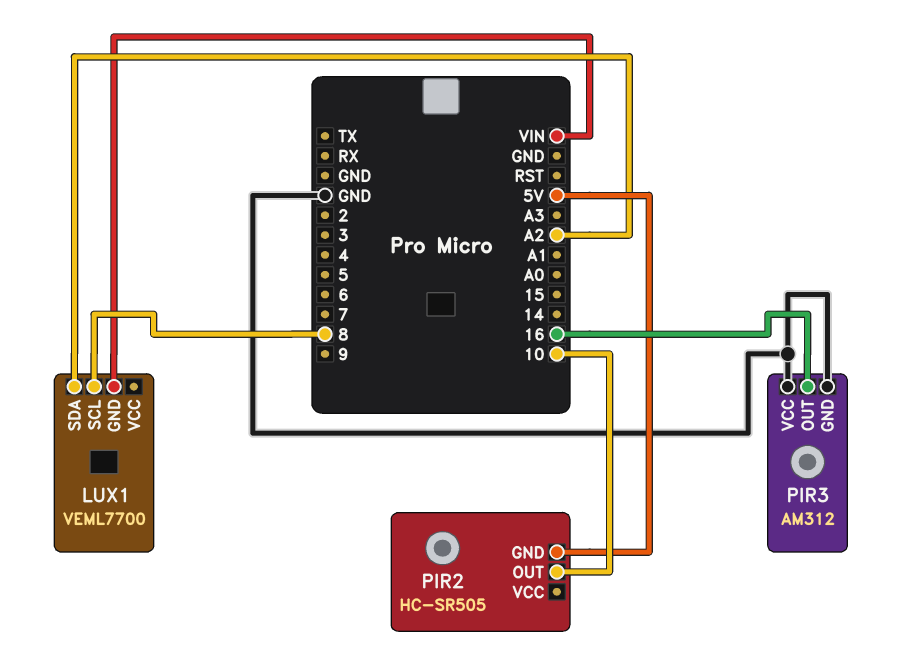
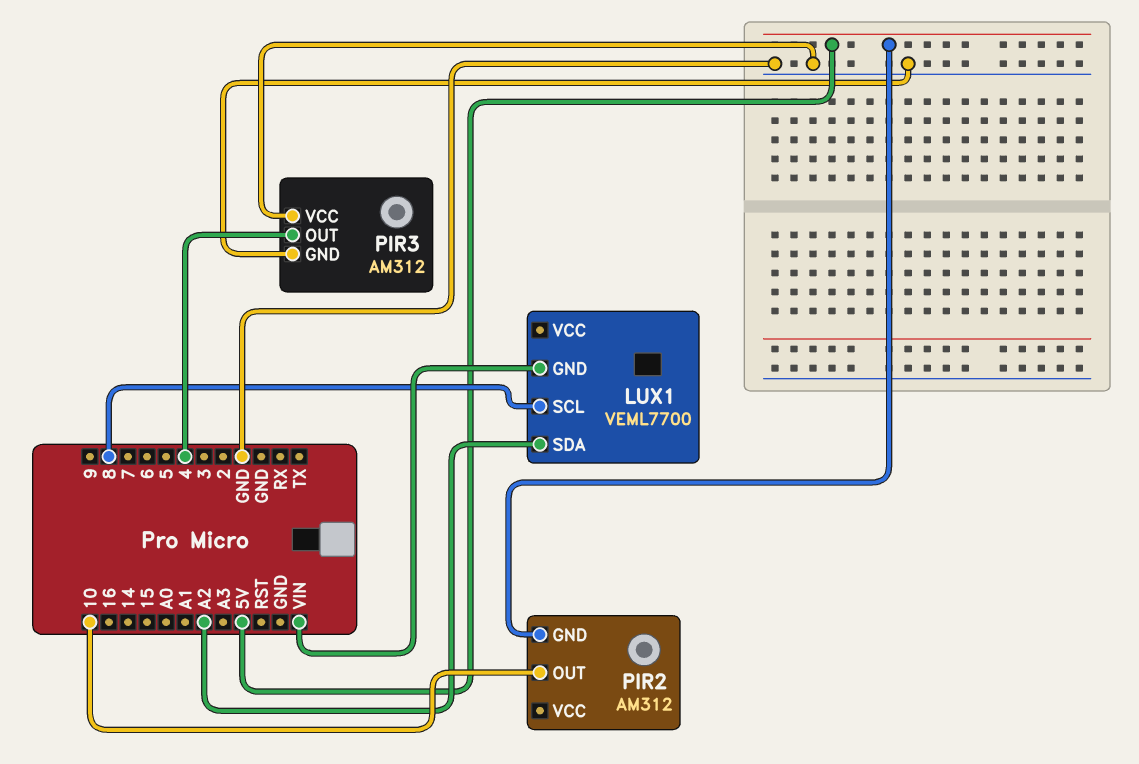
PIR2: HC-SR505 -> AM312
PIR3 pin OUT: 16 -> 4

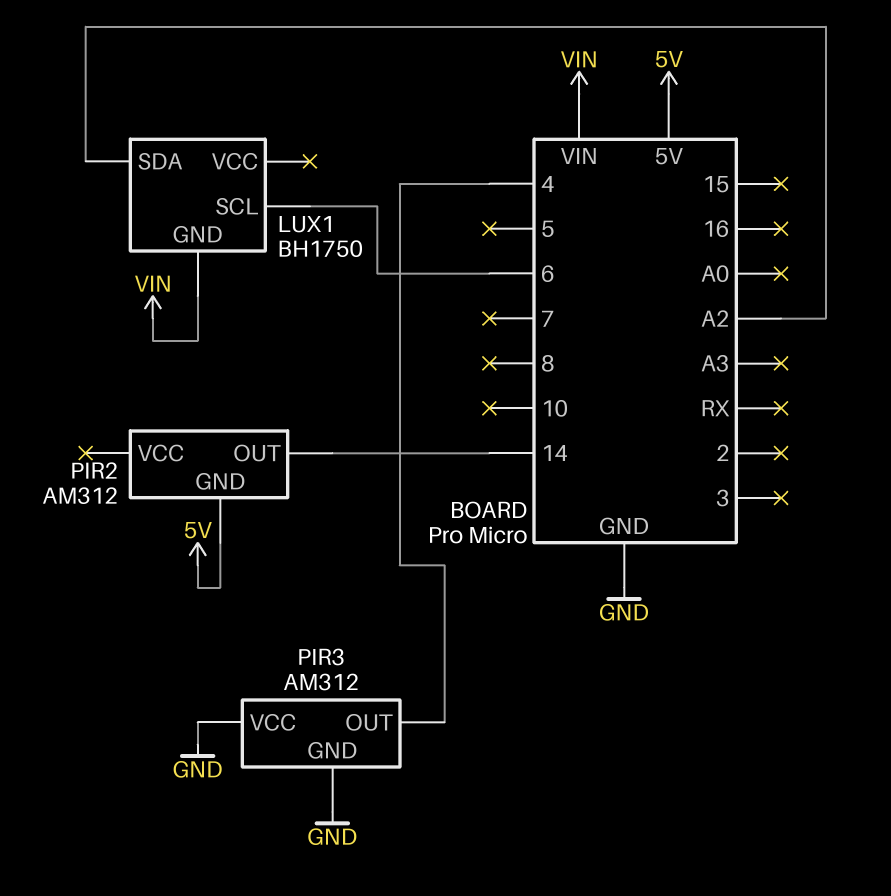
LUX1: VEML7700 -> BH1750
LUX1 pin SCL: 8 -> 6
PIR2 pin OUT: 10 -> 14

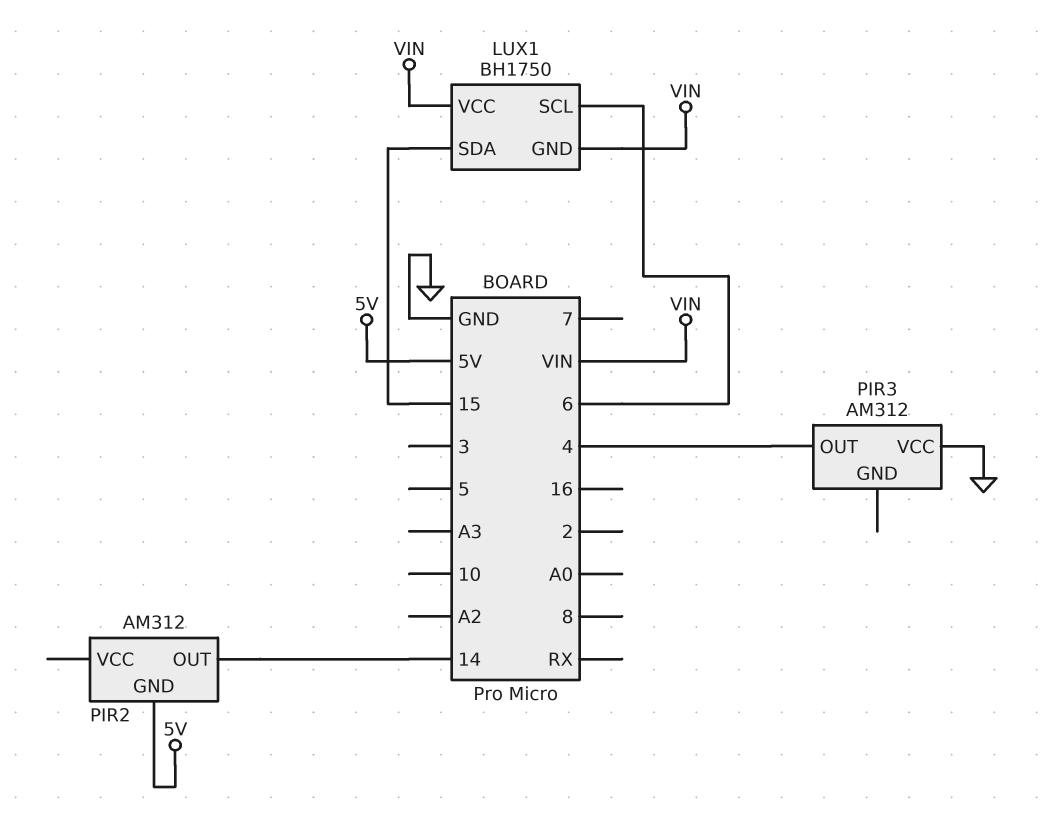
LUX1 pin SDA: A2 -> 15
LUX1 pin VCC: none -> VIN
PIR3 pin GND: GND -> none

